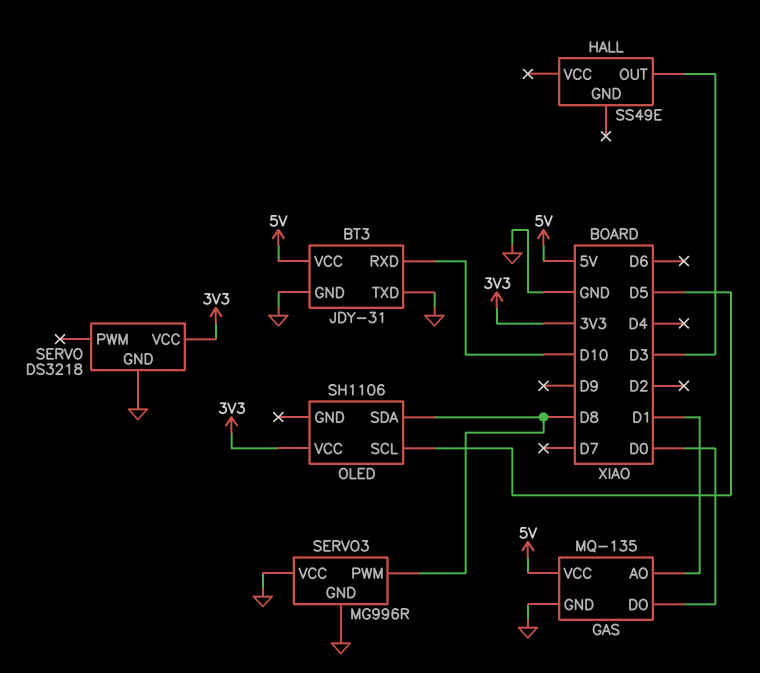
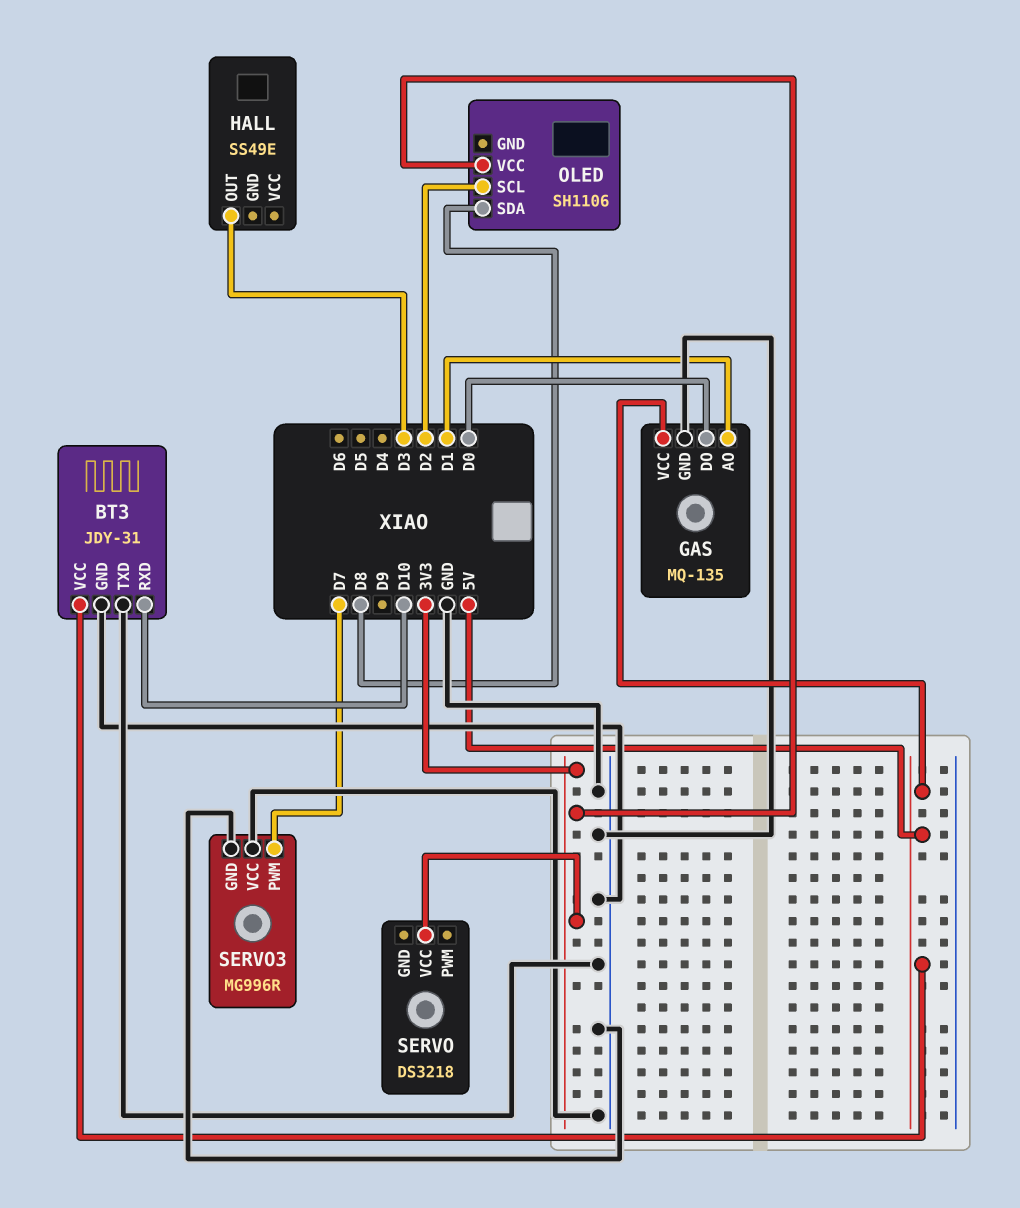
OLED pin SCL: D5 -> D2
SERVO pin GND: GND -> none
SERVO3 pin PWM: D8 -> D7

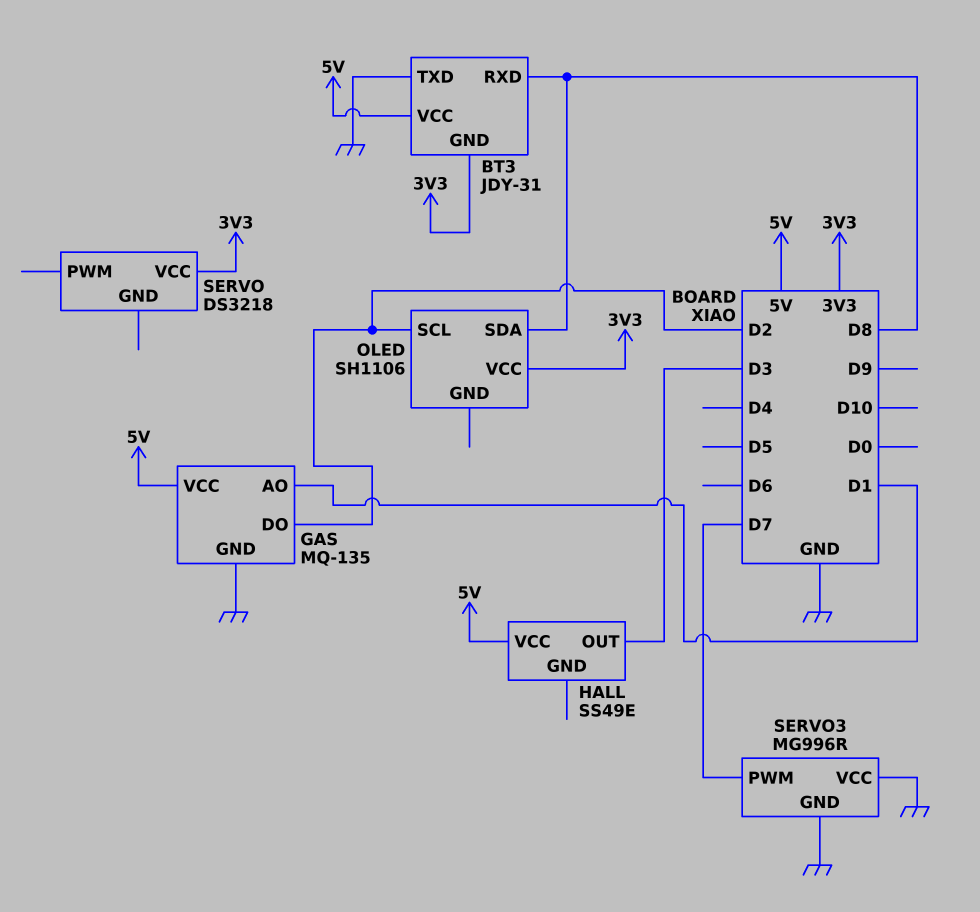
BT3 pin GND: GND -> 3V3
BT3 pin RXD: D10 -> D8
GAS pin DO: D0 -> D2
HALL pin VCC: none -> 5V

